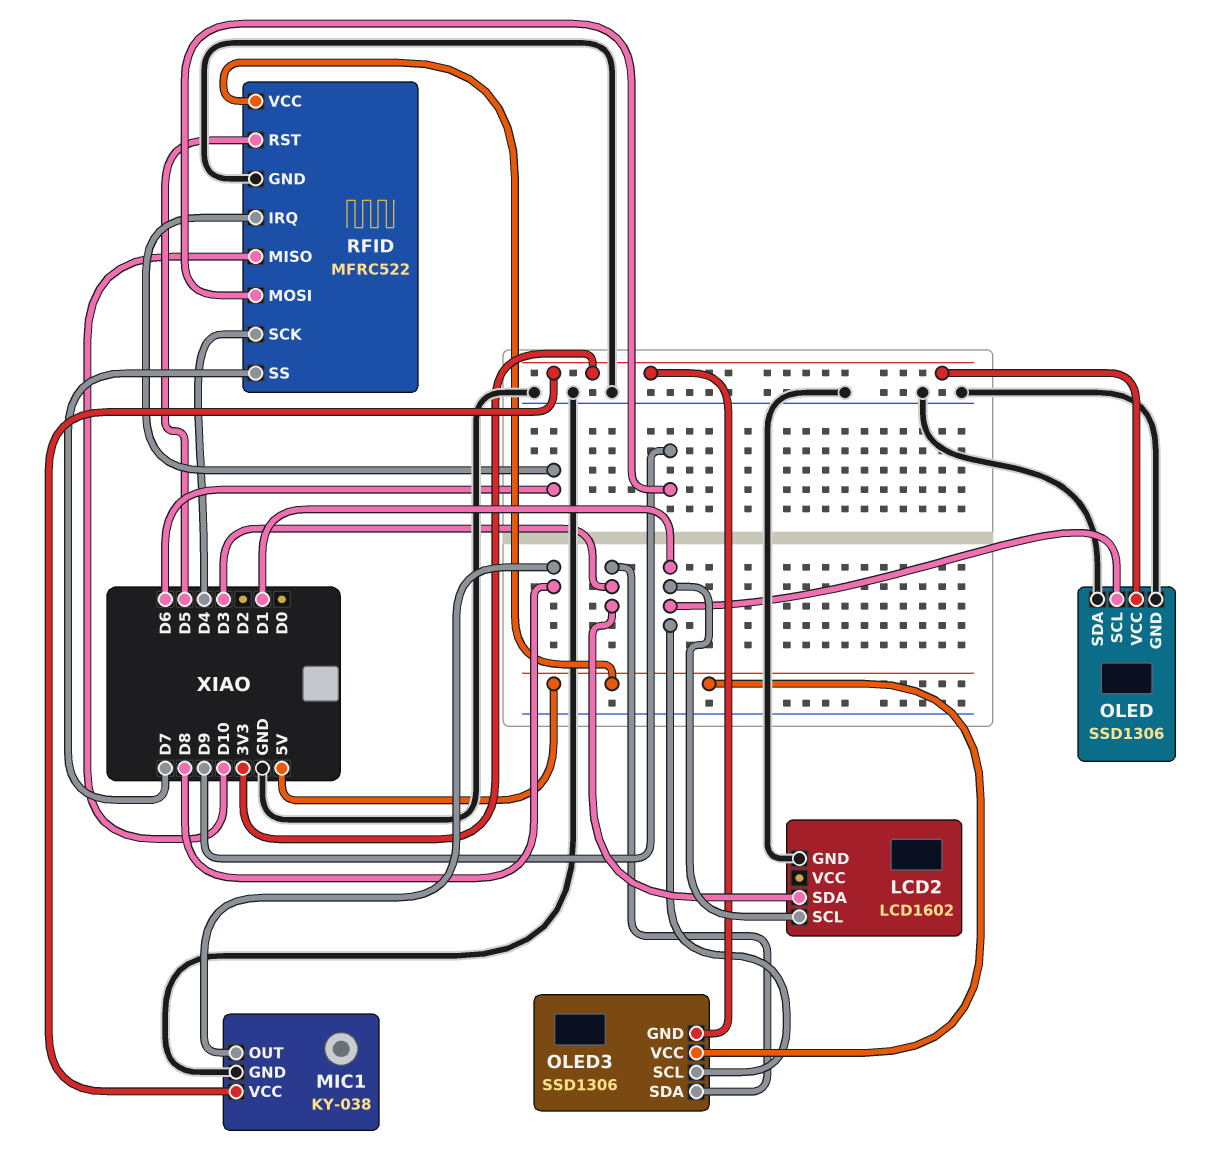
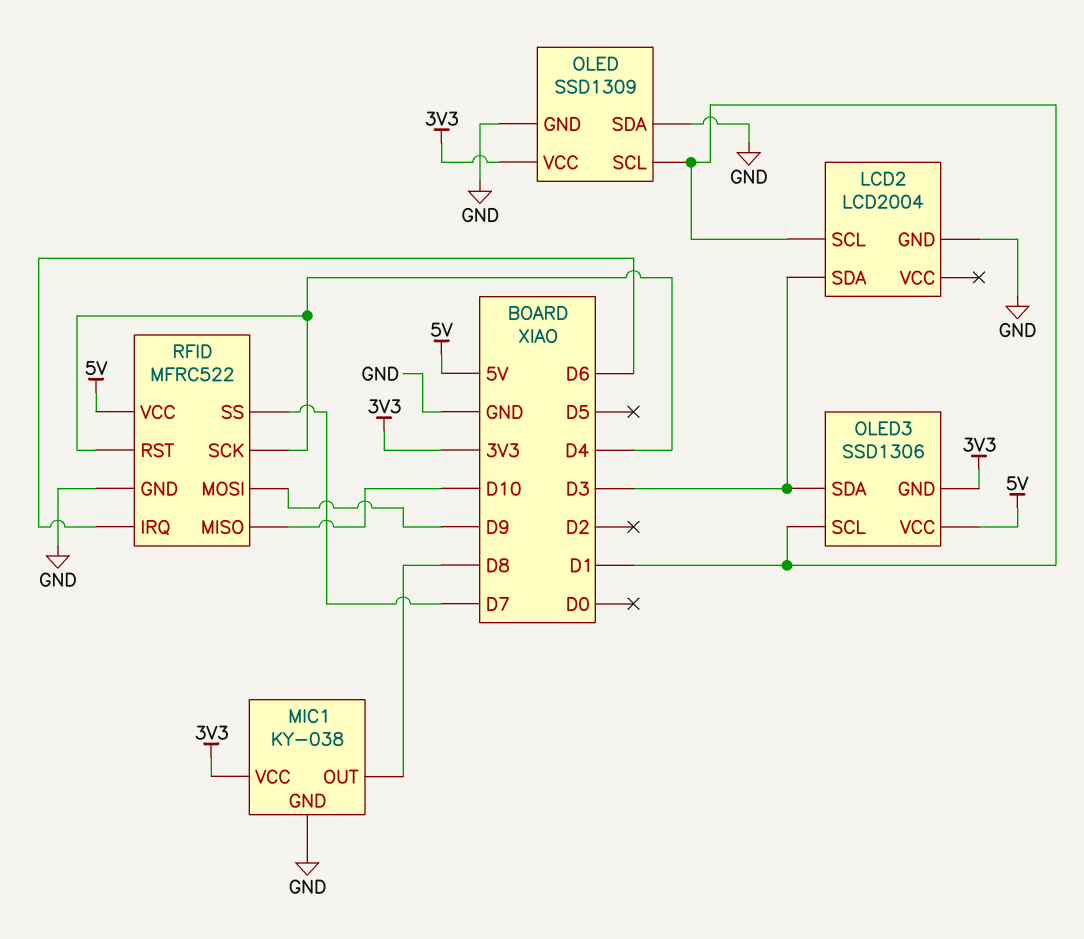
LCD2: LCD1602 -> LCD2004
OLED: SSD1306 -> SSD1309
RFID pin RST: D5 -> D4

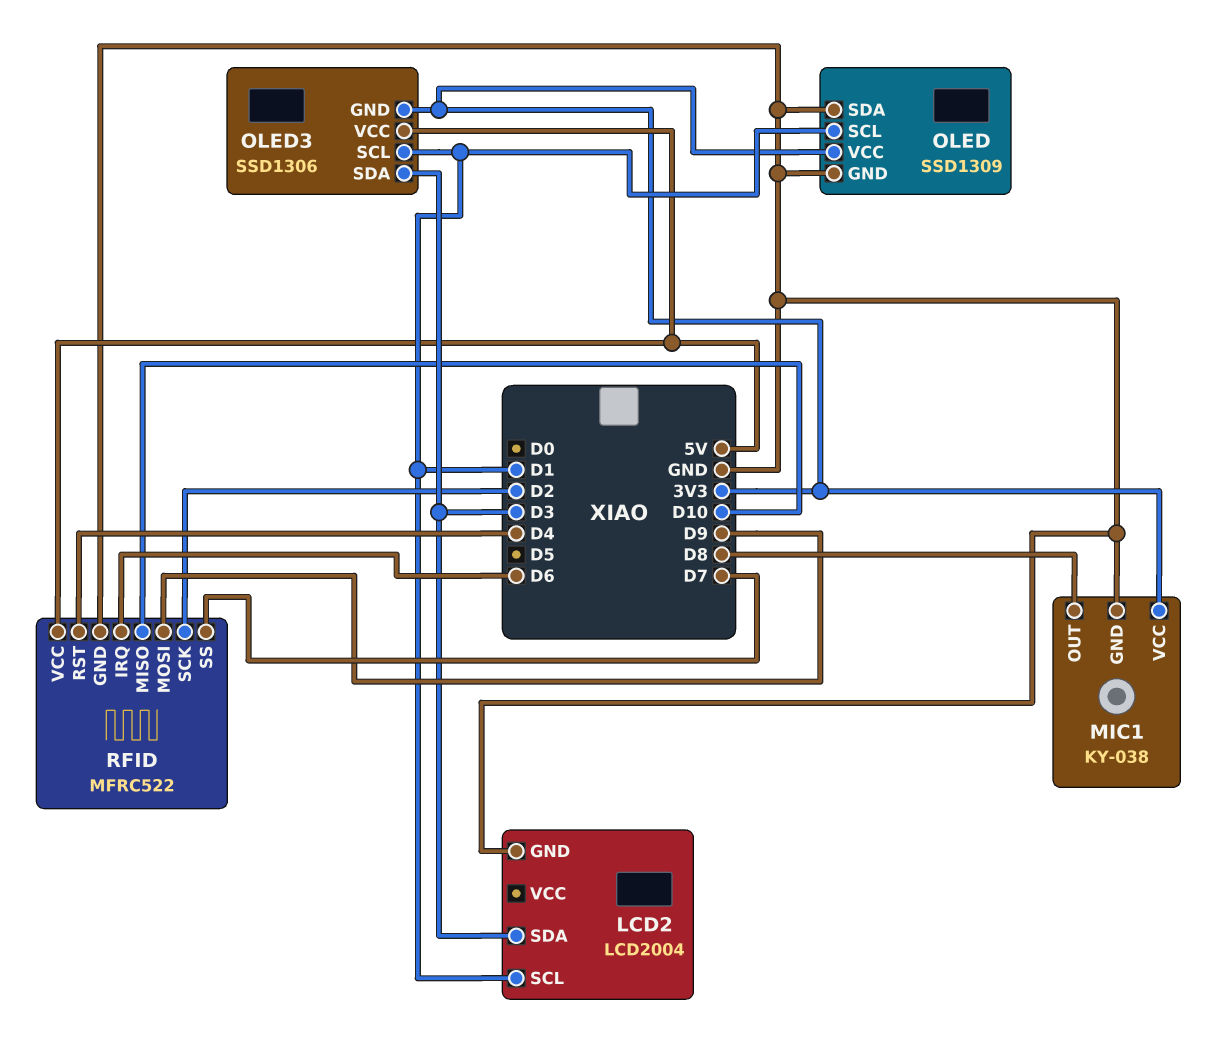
RFID pin SCK: D4 -> D2

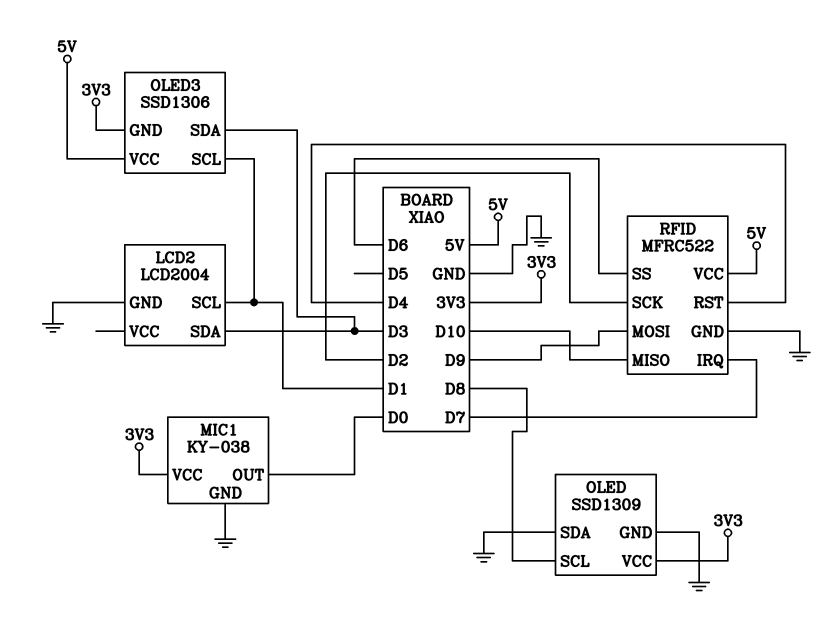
MIC1 pin OUT: D8 -> D0
OLED pin SCL: D1 -> D8
RFID pin IRQ: D6 -> D7
RFID pin SS: D7 -> D6

